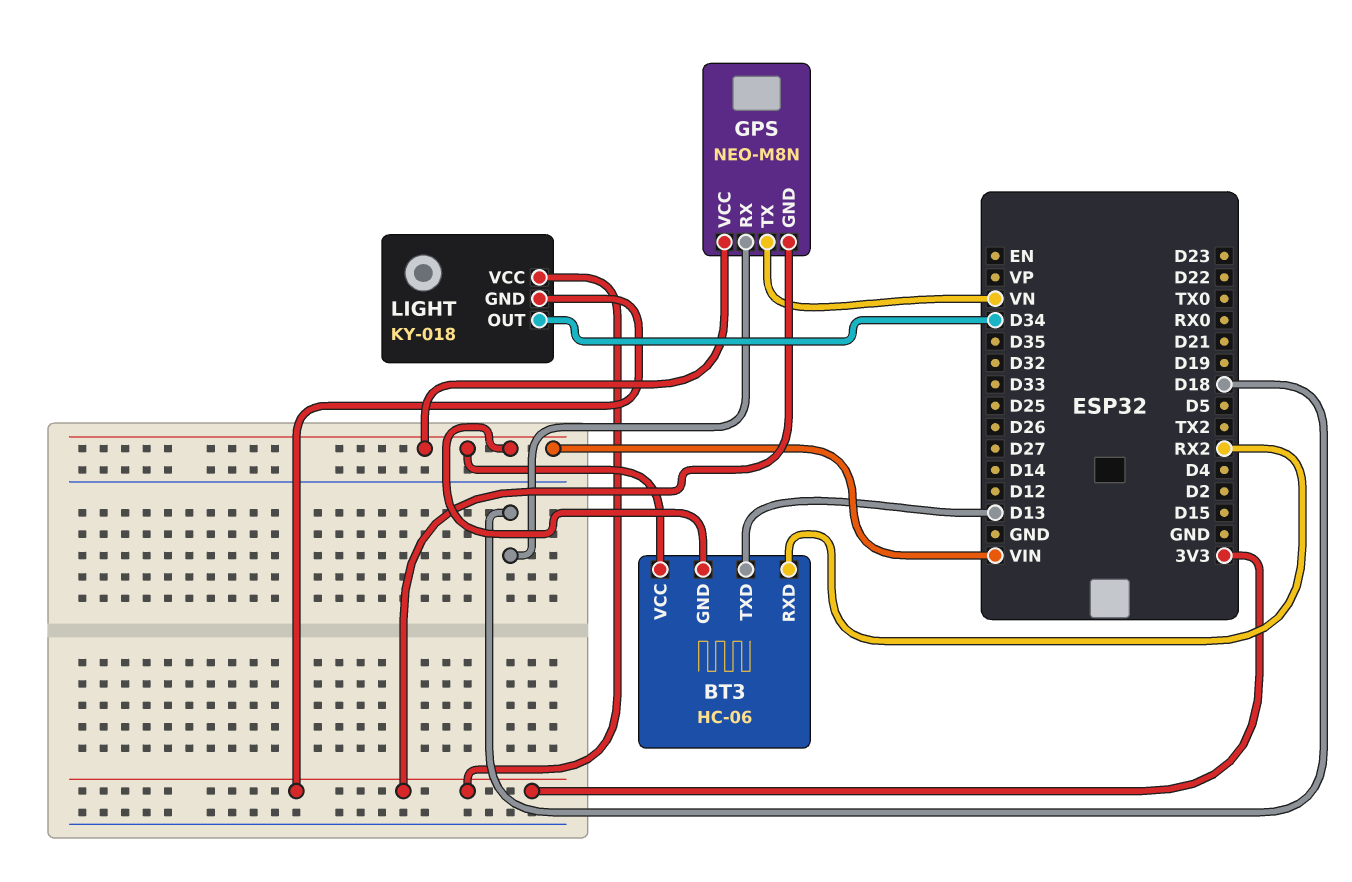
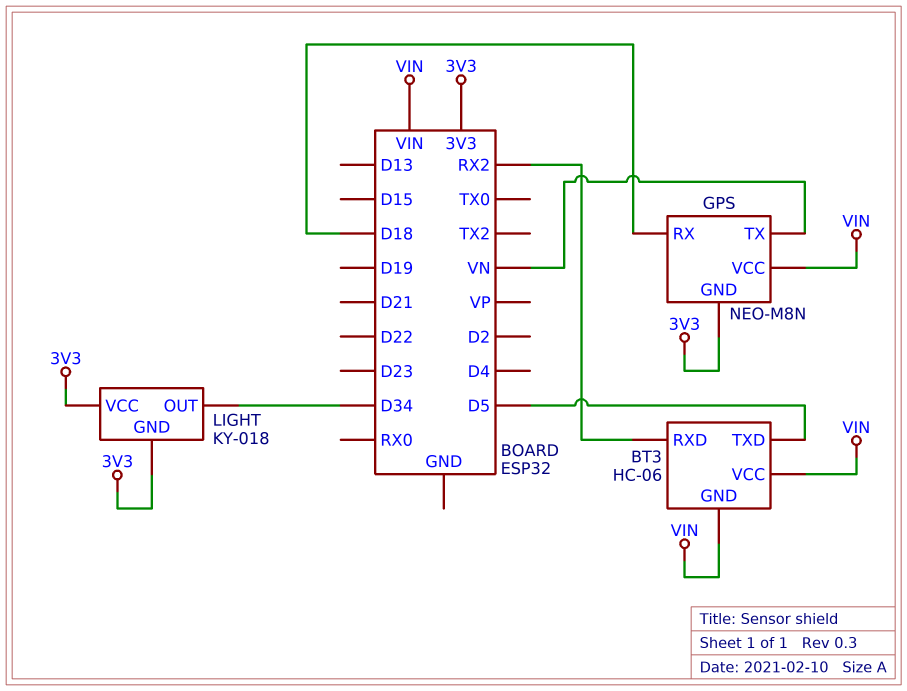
BT3 pin TXD: D13 -> D5

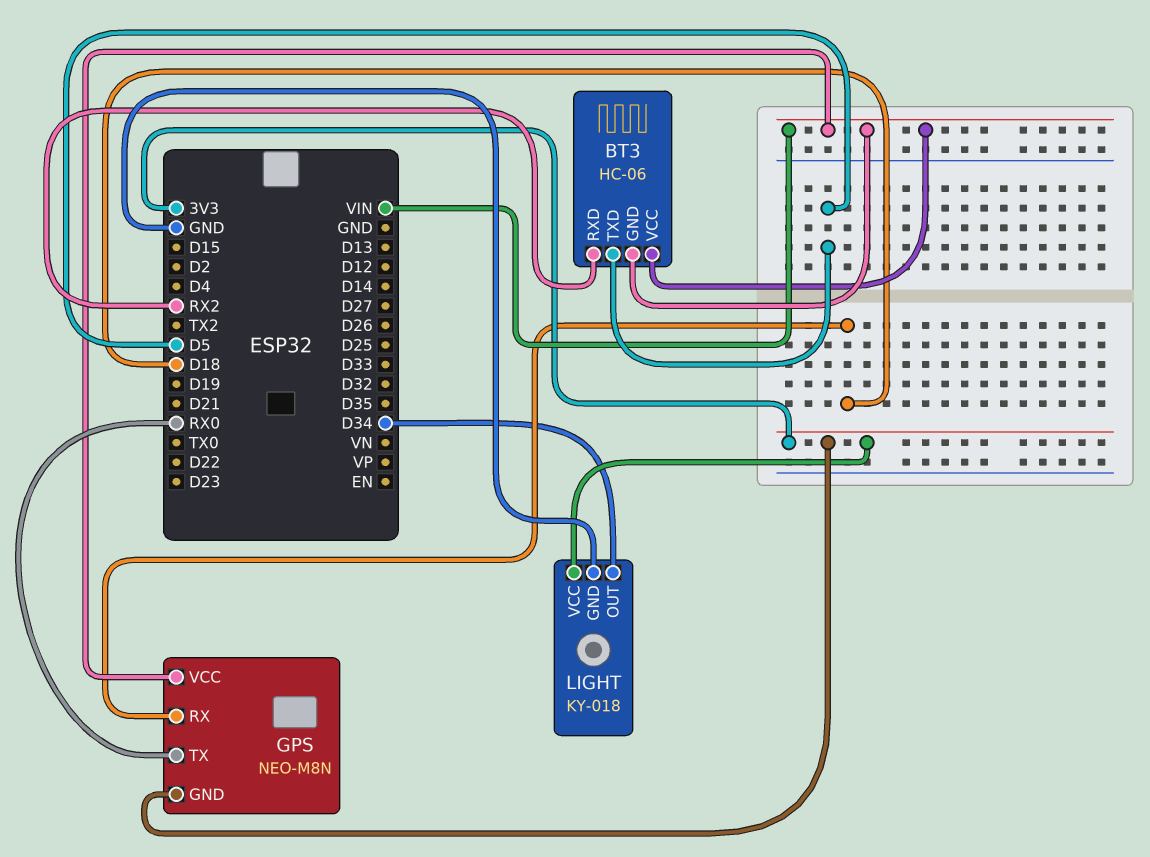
GPS pin TX: VN -> RX0
LIGHT pin GND: 3V3 -> GND

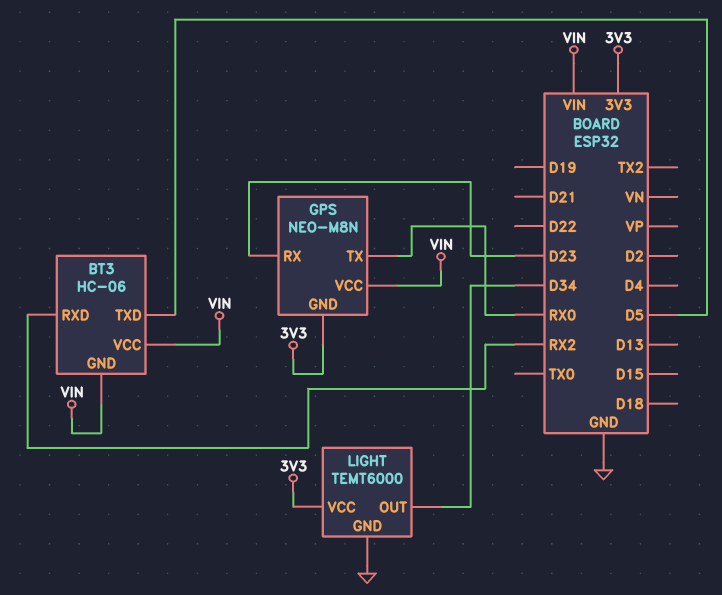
GPS pin RX: D18 -> D23
LIGHT: KY-018 -> TEMT6000

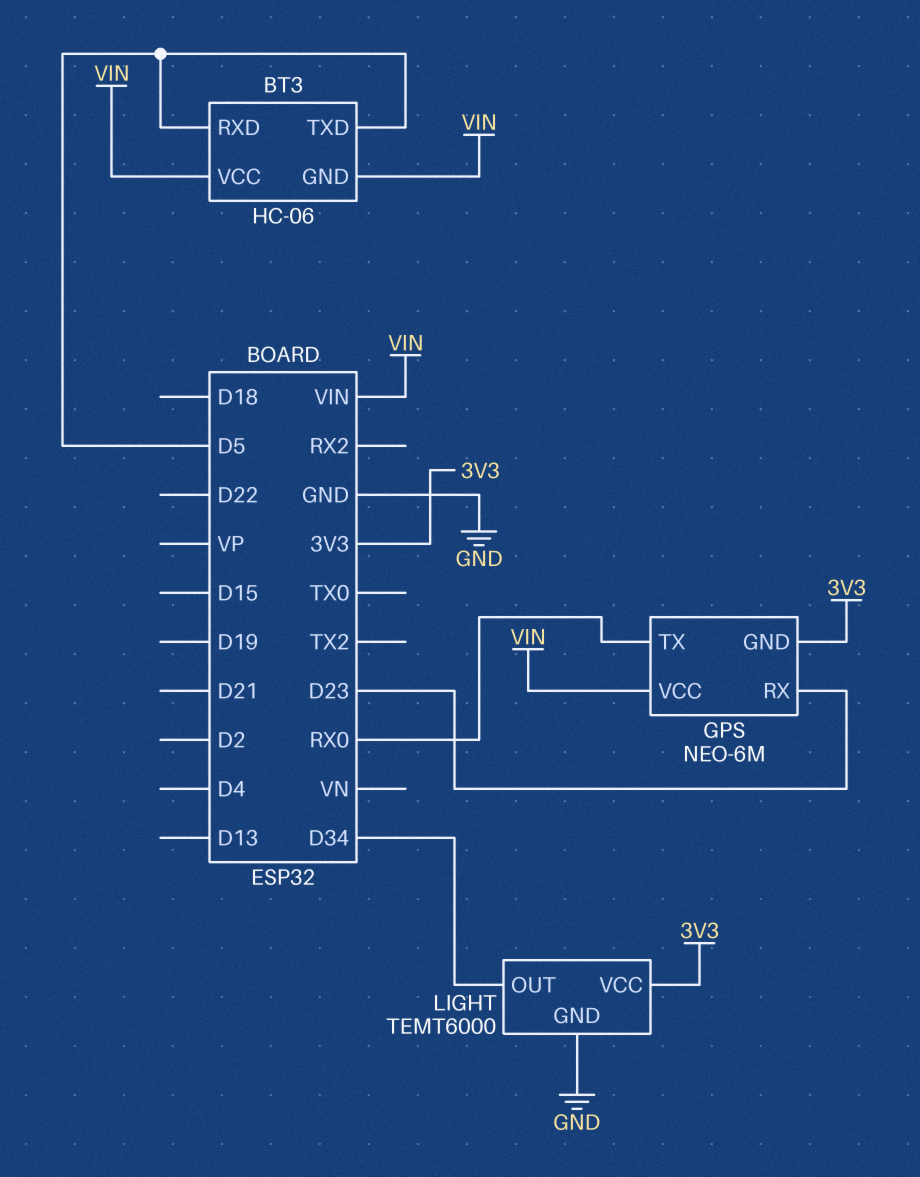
BT3 pin RXD: RX2 -> D5
GPS: NEO-M8N -> NEO-6M

